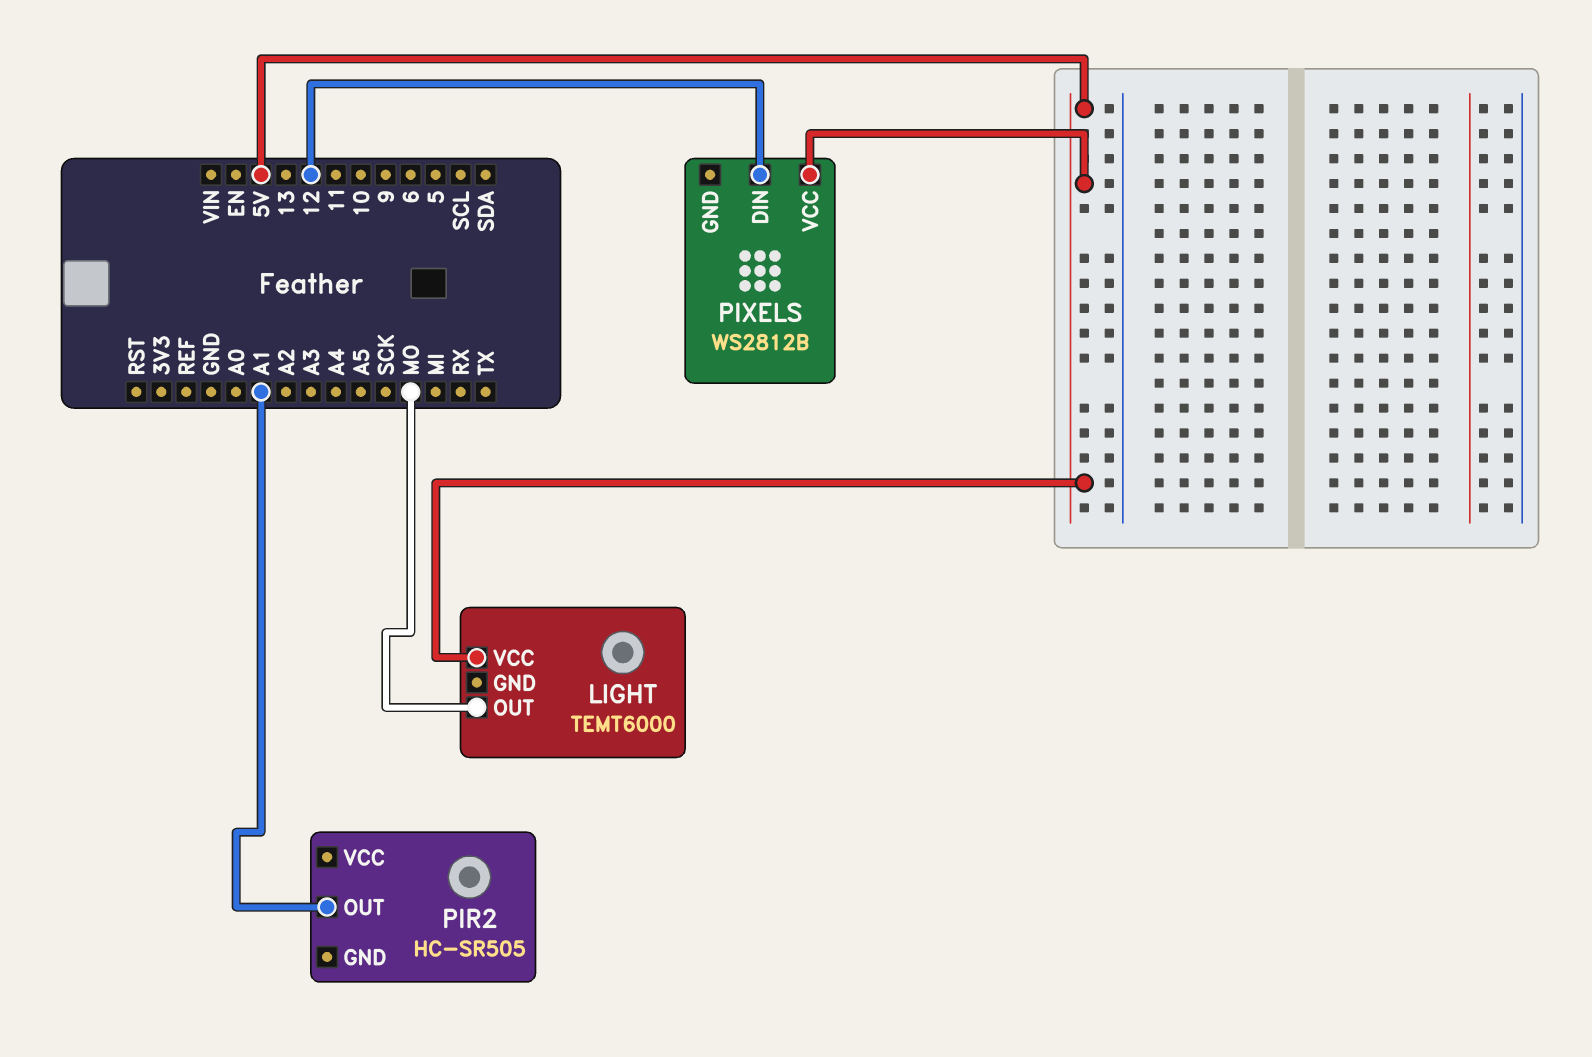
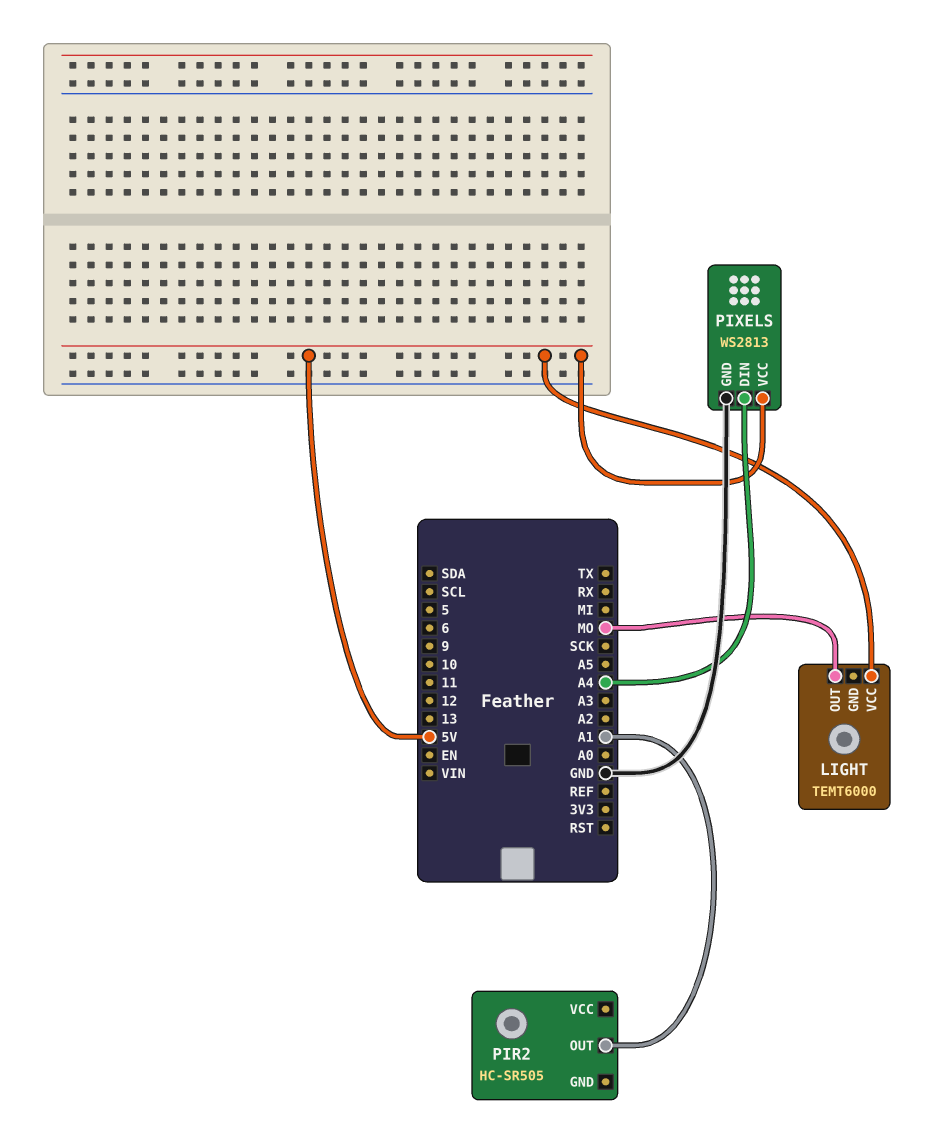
PIXELS: WS2812B -> WS2813
PIXELS pin DIN: 12 -> A4
PIXELS pin GND: none -> GND

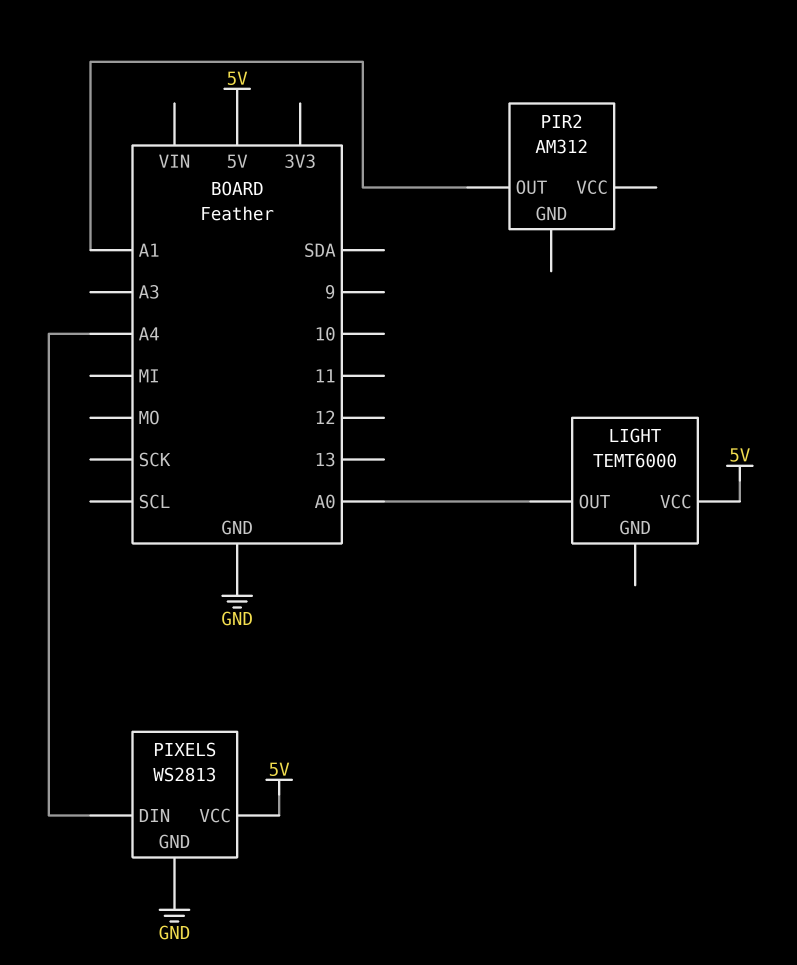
LIGHT pin OUT: MO -> A0
PIR2: HC-SR505 -> AM312

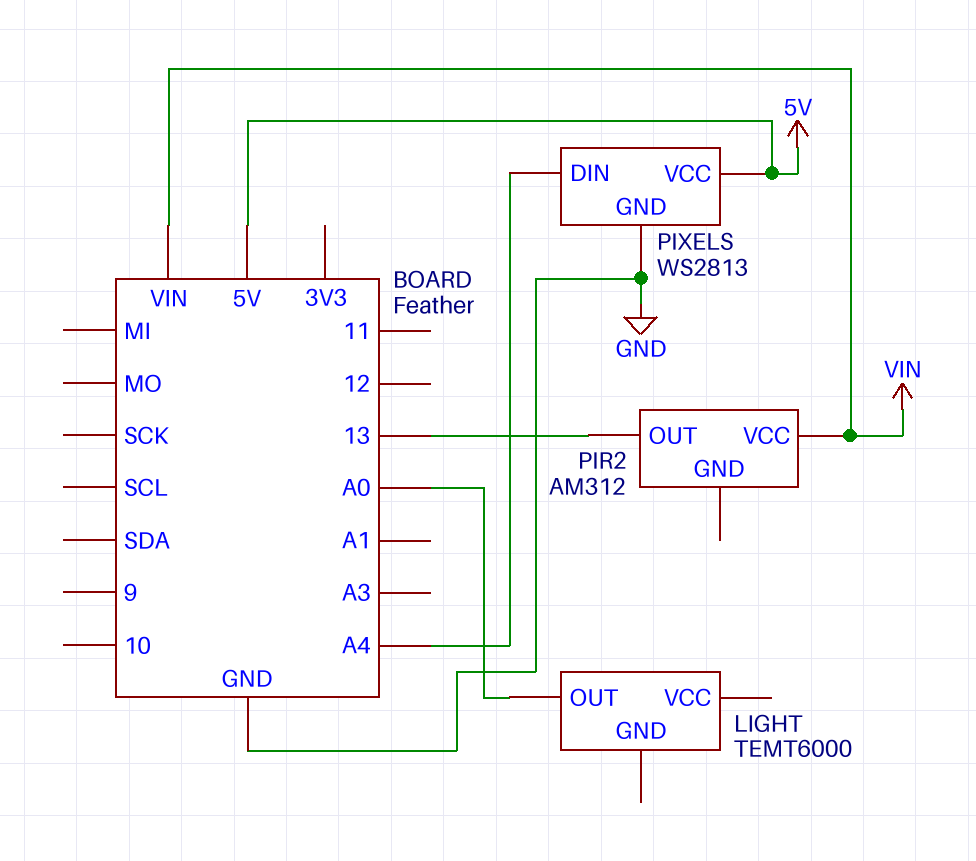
LIGHT pin VCC: 5V -> none
PIR2 pin OUT: A1 -> 13
PIR2 pin VCC: none -> VIN

